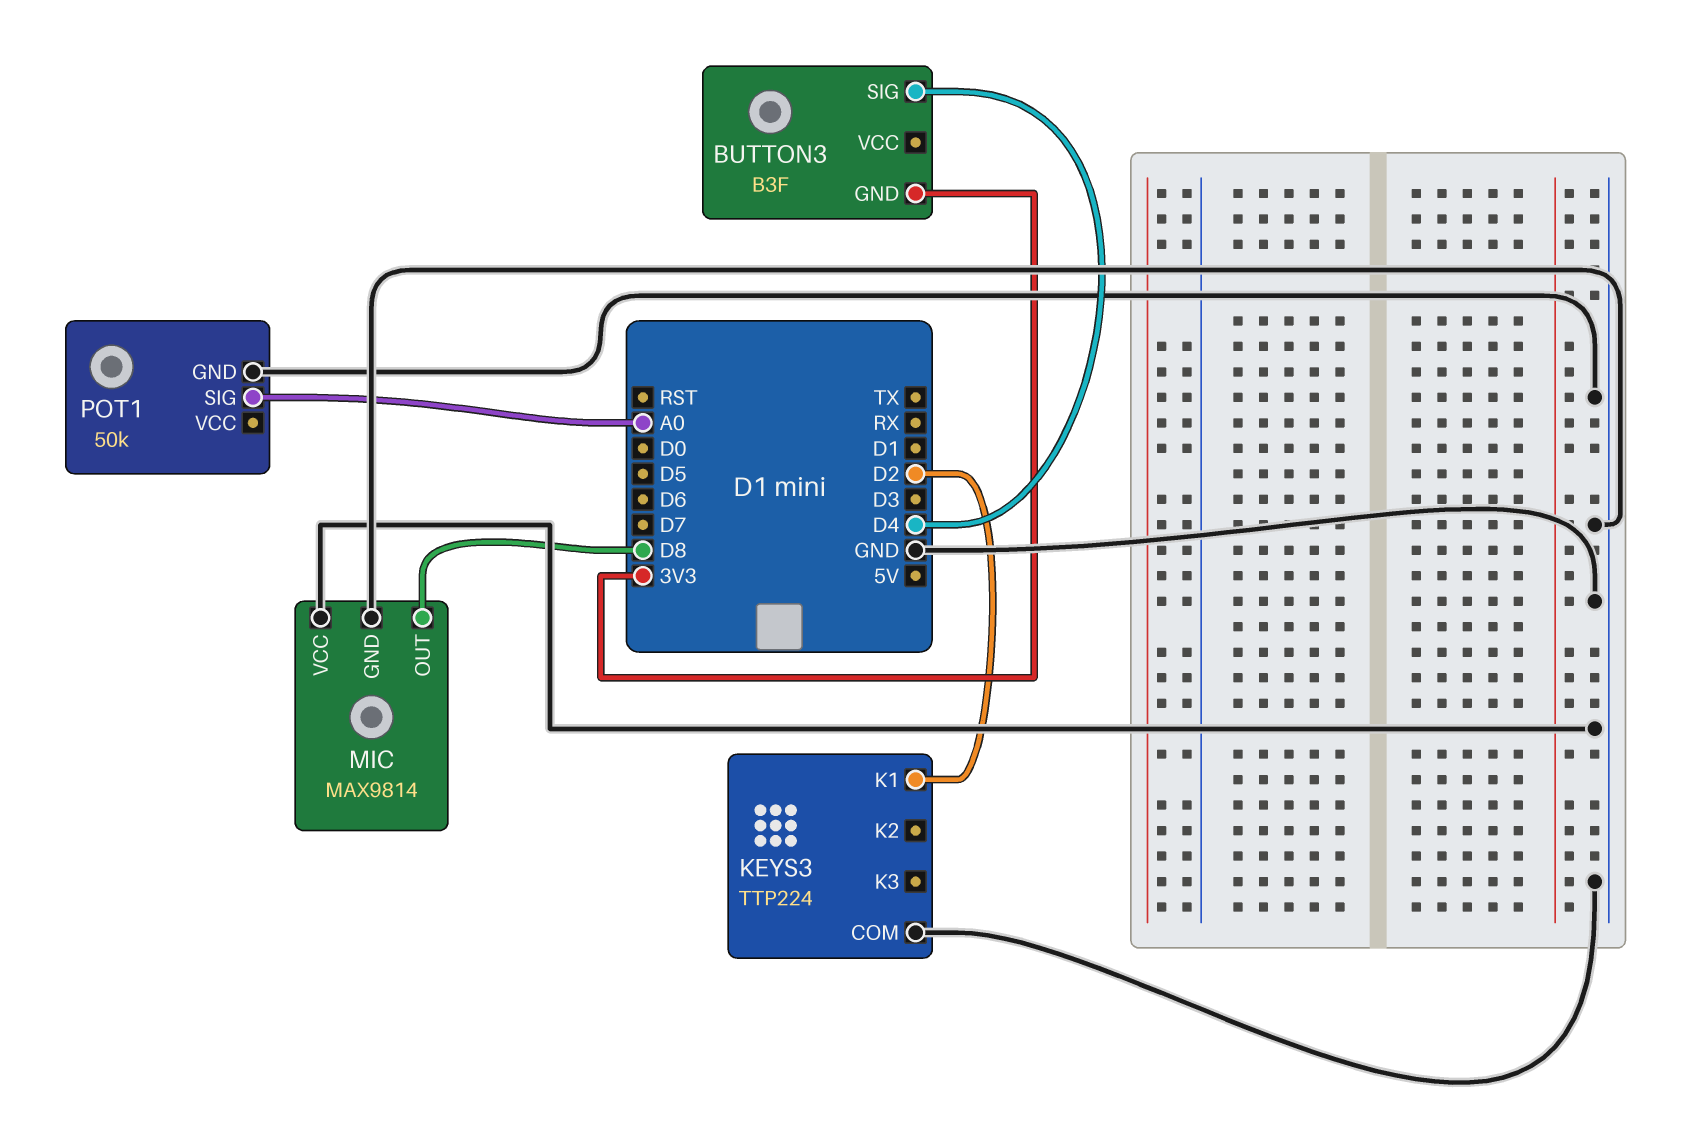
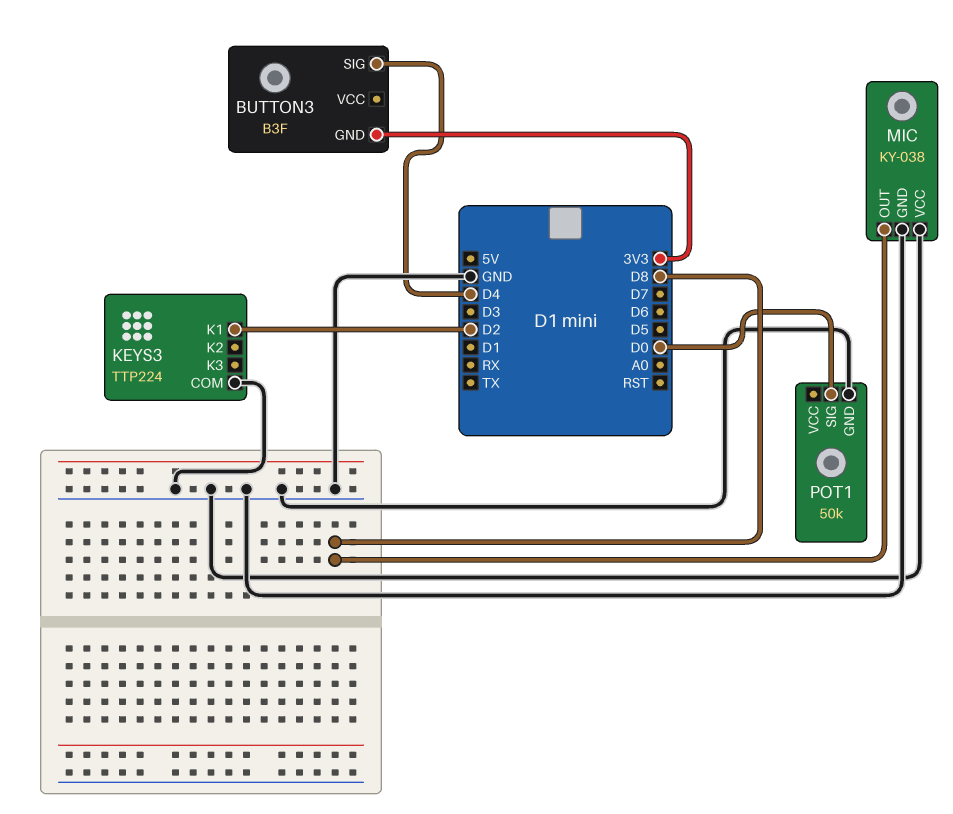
MIC: MAX9814 -> KY-038
POT1 pin SIG: A0 -> D0

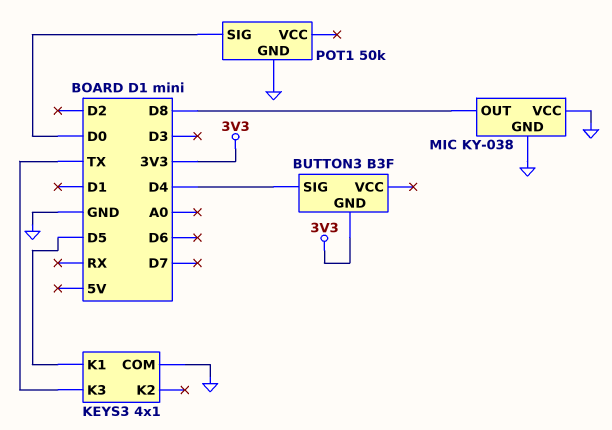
KEYS3: TTP224 -> 4x1
KEYS3 pin K1: D2 -> D5
KEYS3 pin K3: none -> TX

